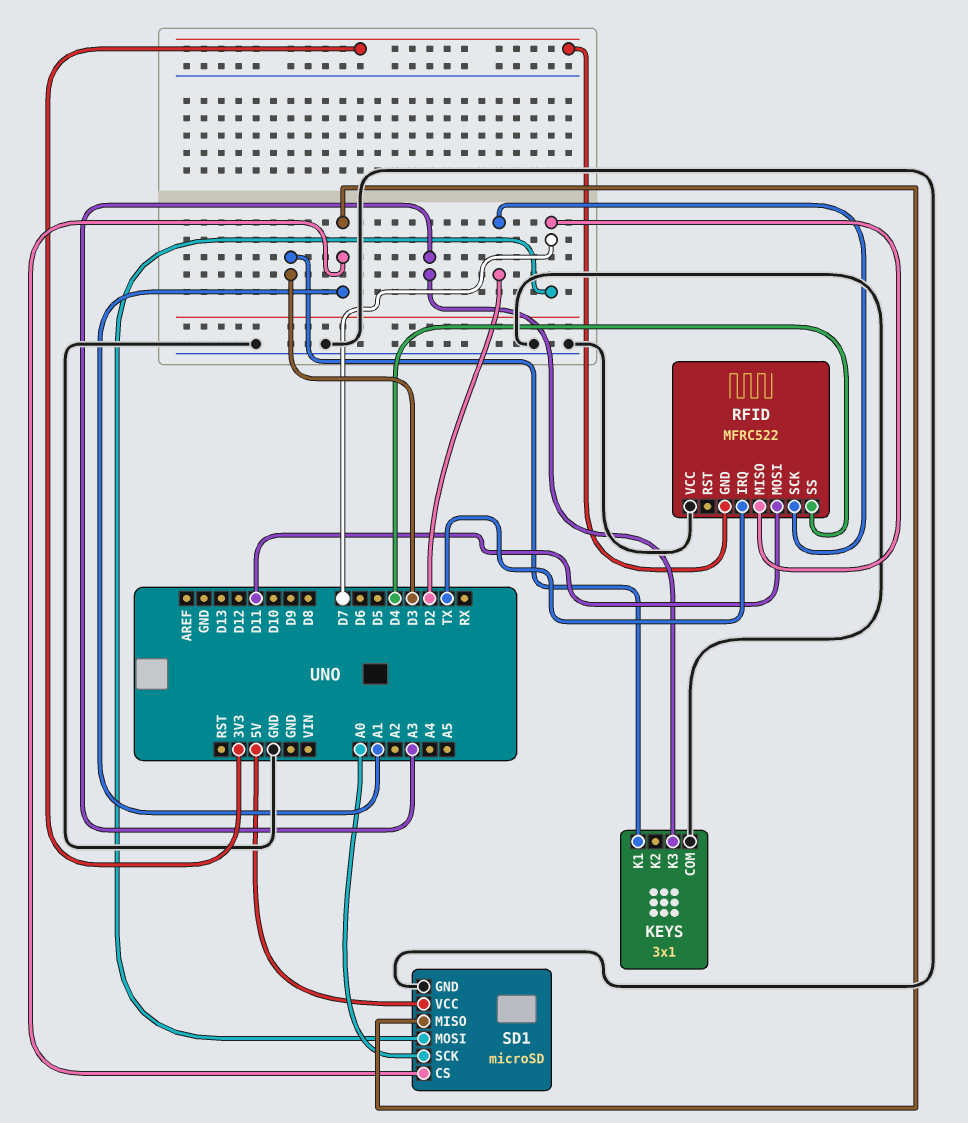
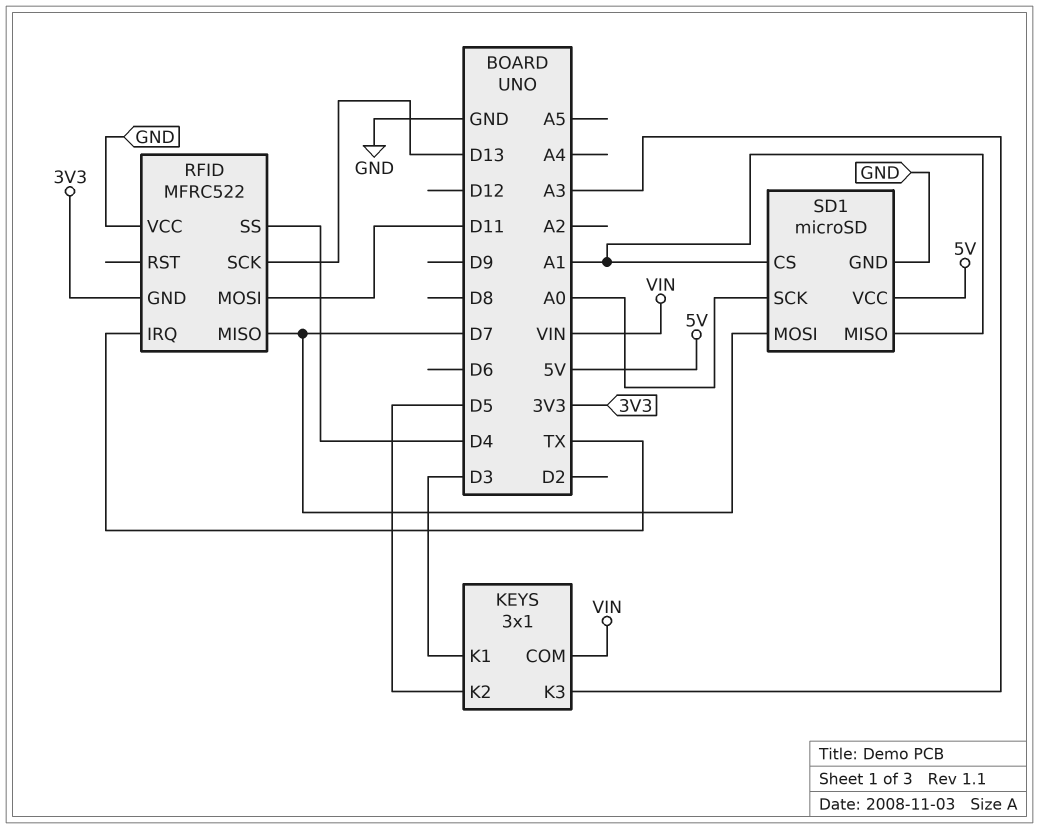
KEYS pin COM: GND -> VIN
KEYS pin K2: none -> D5
RFID pin SCK: D2 -> D13

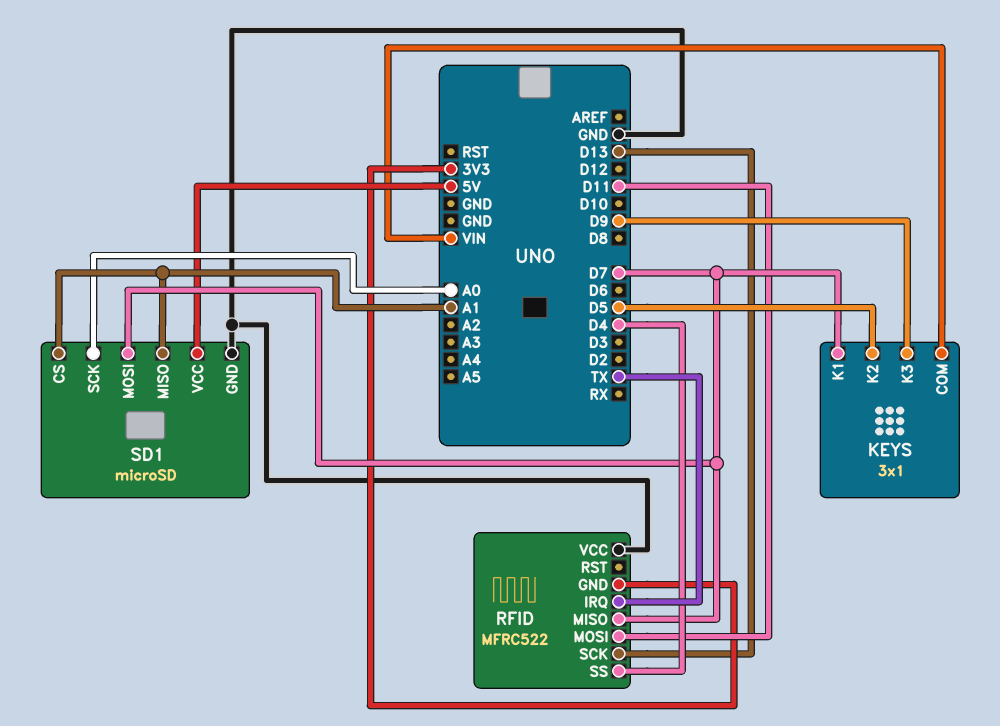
KEYS pin K1: D3 -> D7
KEYS pin K3: A3 -> D9

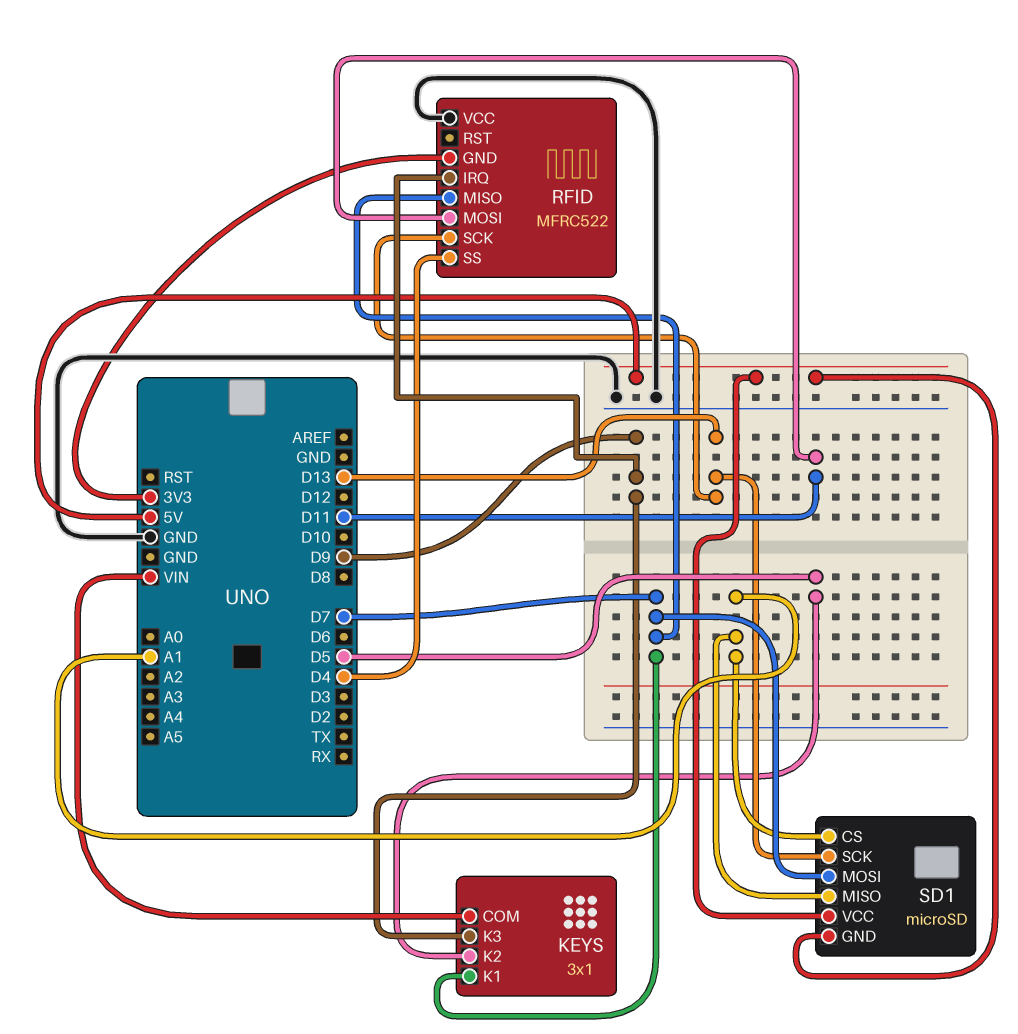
RFID pin IRQ: TX -> D9
SD1 pin GND: GND -> 5V
SD1 pin SCK: A0 -> D13

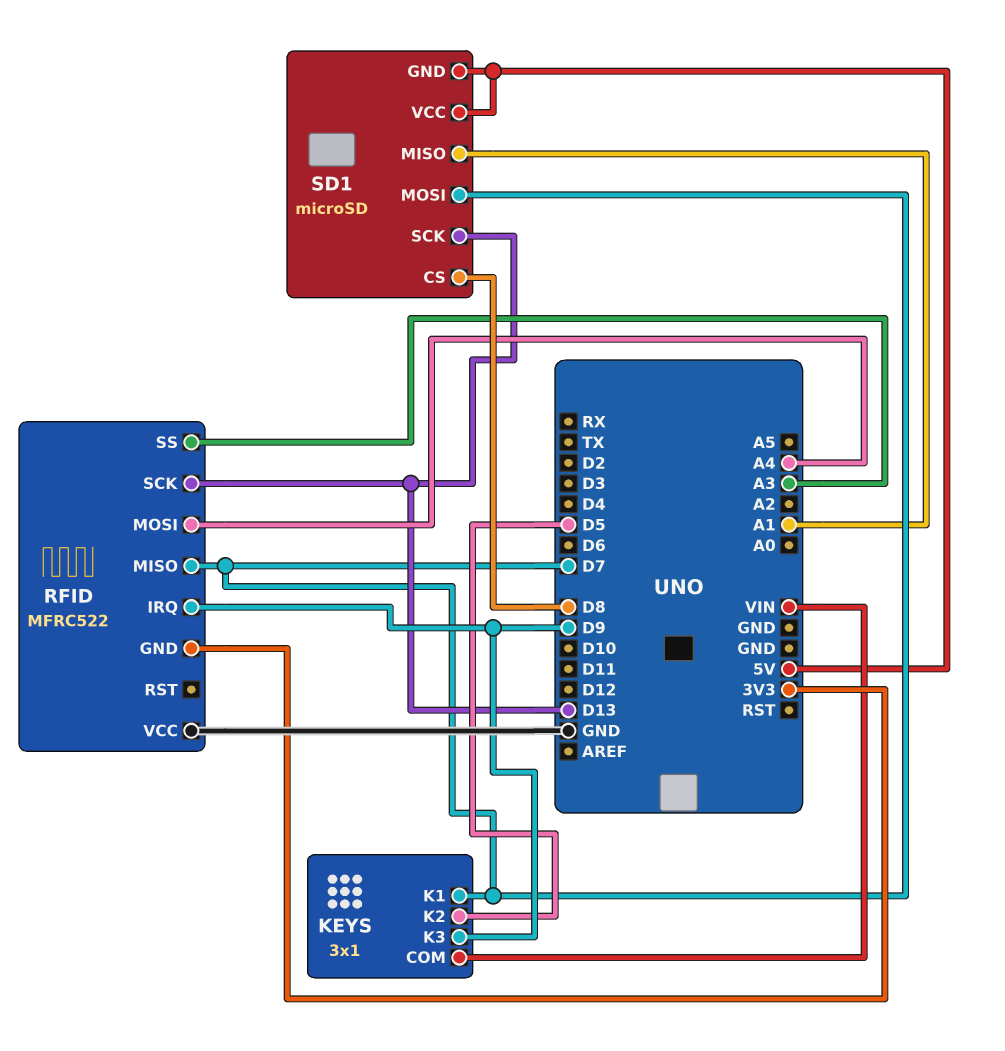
RFID pin MOSI: D11 -> A4
RFID pin SS: D4 -> A3
SD1 pin CS: A1 -> D8

